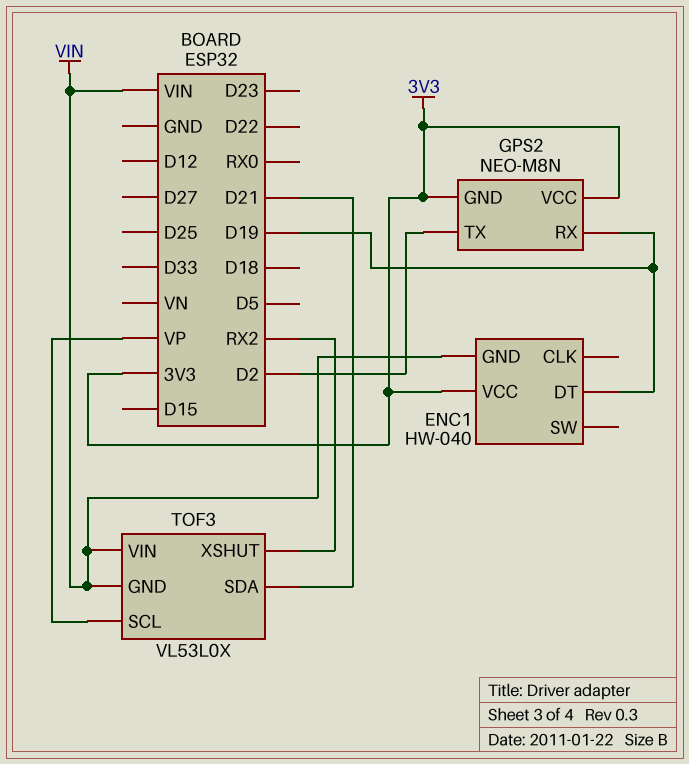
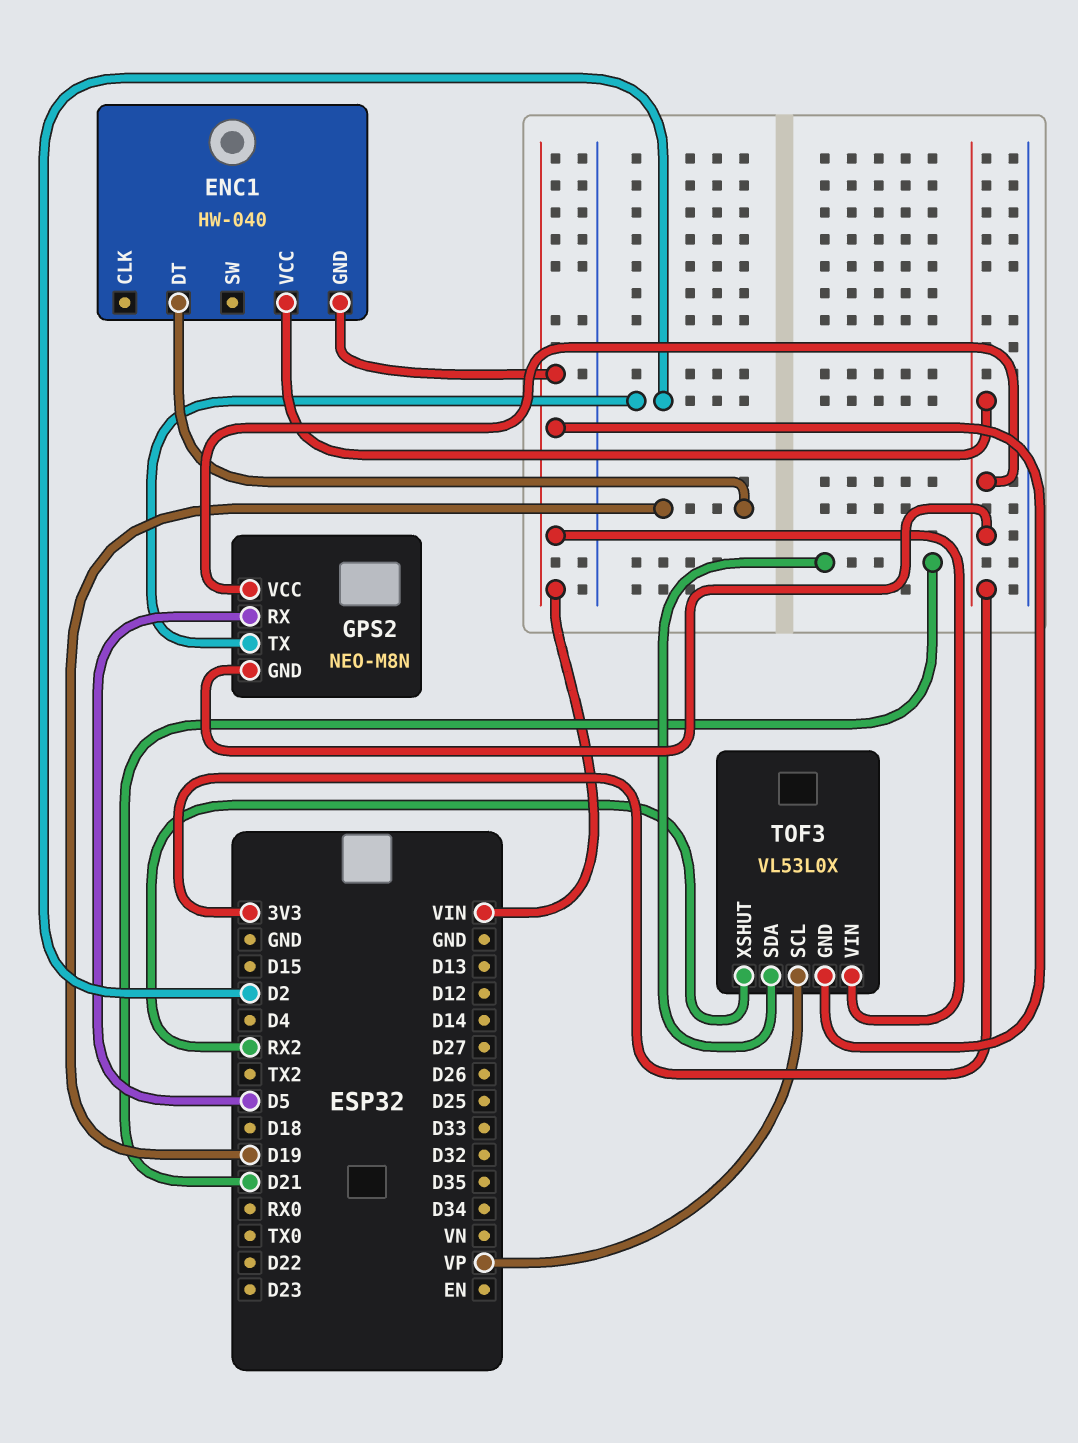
GPS2 pin RX: D19 -> D5

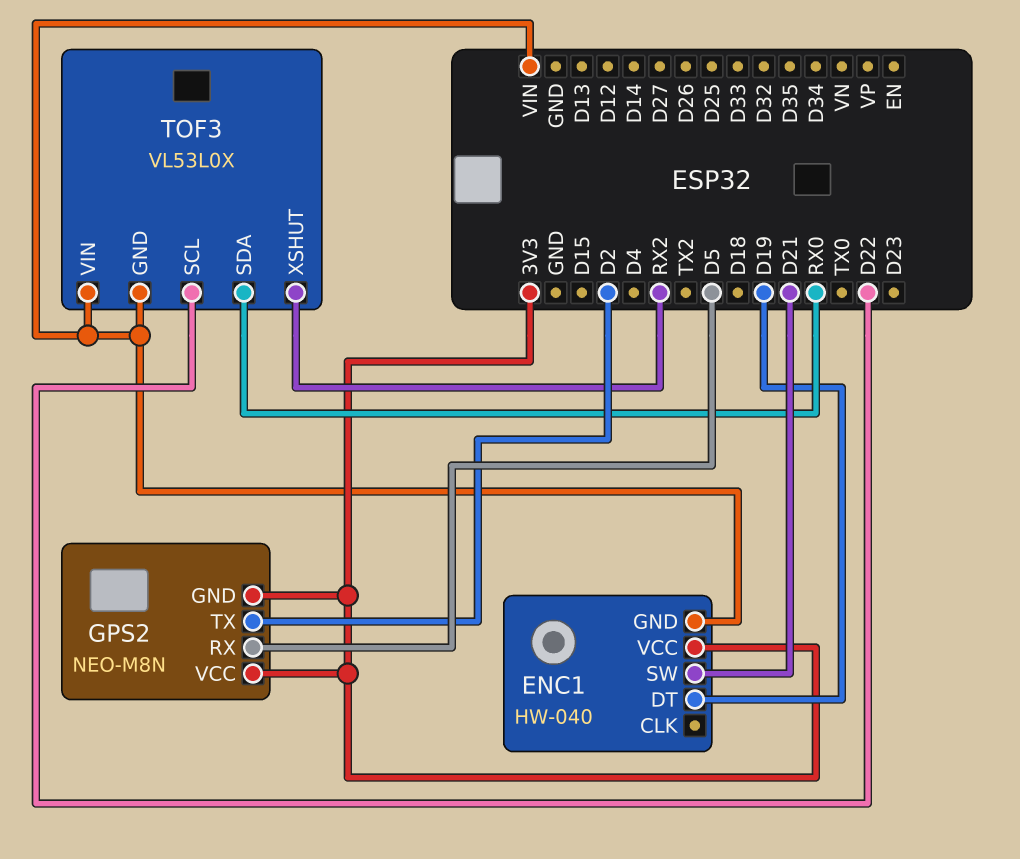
ENC1 pin SW: none -> D21
TOF3 pin SCL: VP -> D22
TOF3 pin SDA: D21 -> RX0

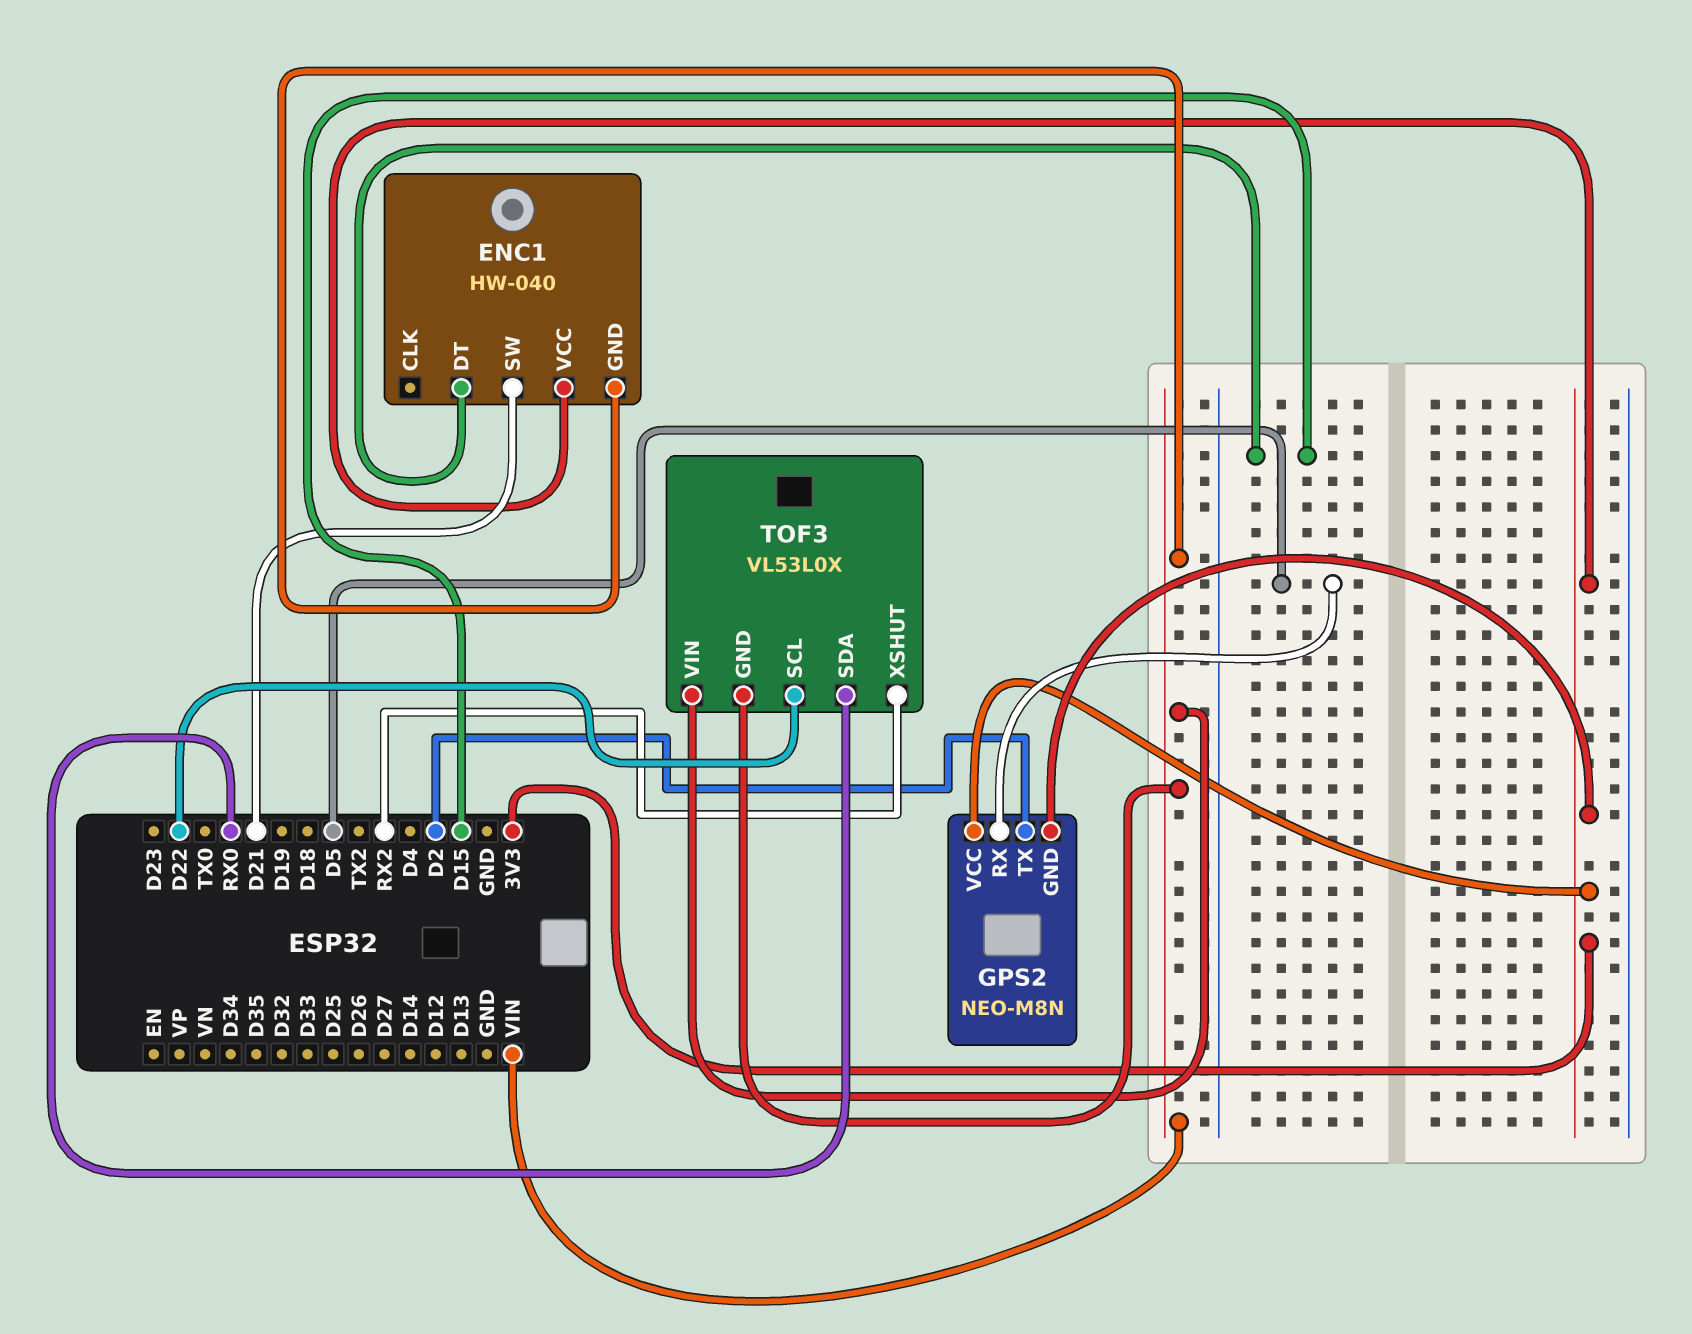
ENC1 pin DT: D19 -> D15

